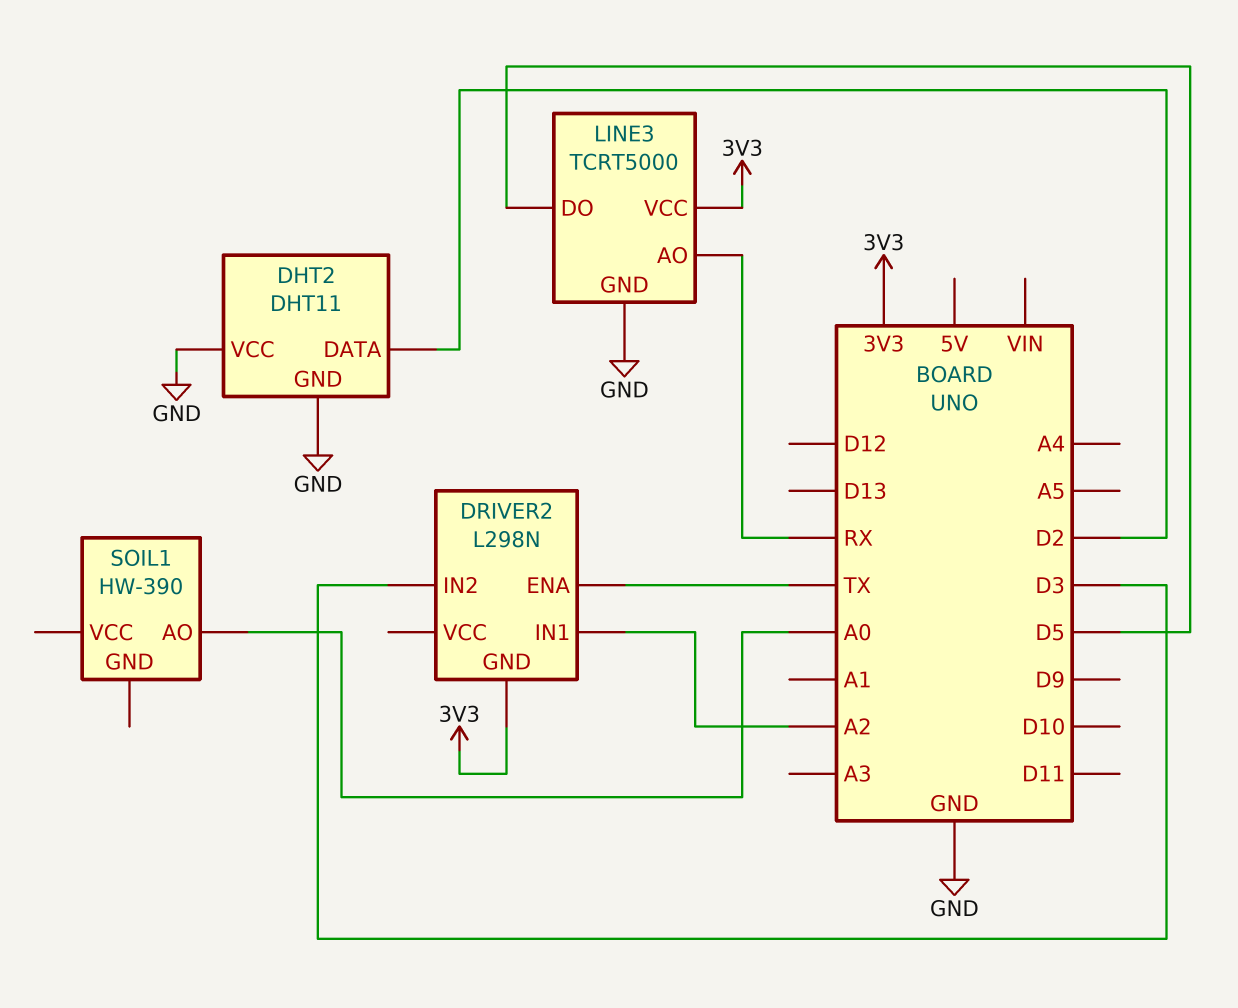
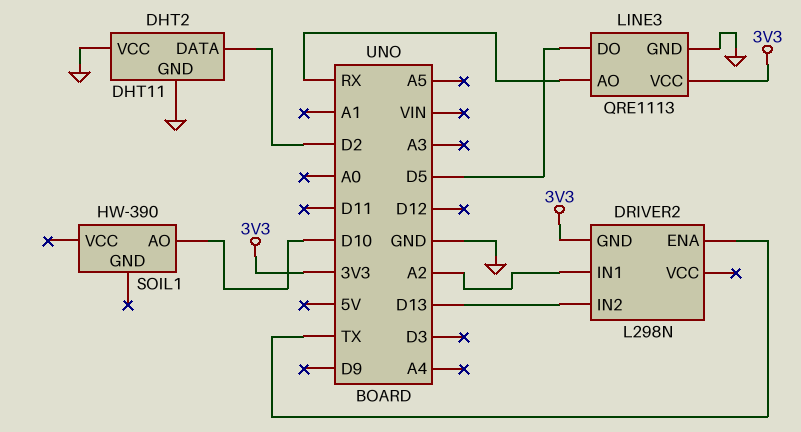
DRIVER2 pin IN2: D3 -> D13
LINE3: TCRT5000 -> QRE1113
SOIL1 pin AO: A0 -> D10

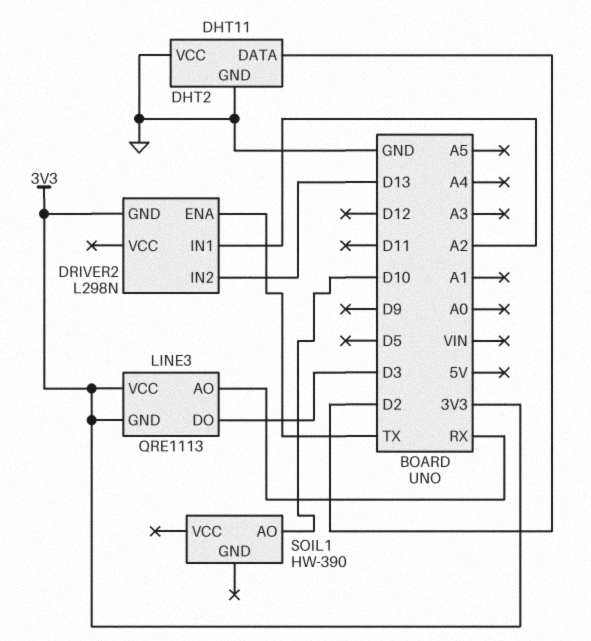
LINE3 pin DO: D5 -> D3
LINE3 pin GND: GND -> 3V3

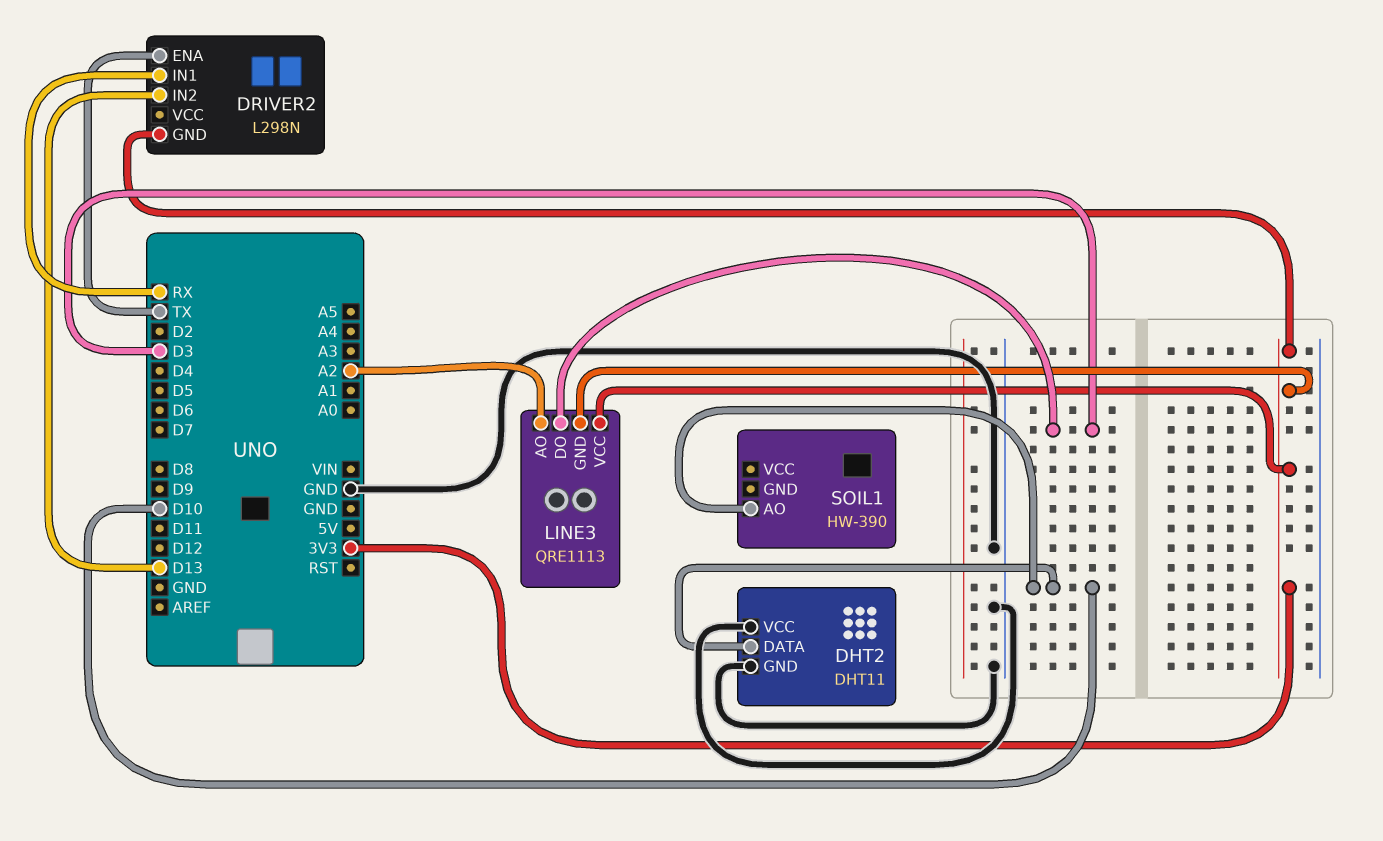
DHT2 pin DATA: D2 -> D10
DRIVER2 pin IN1: A2 -> RX
LINE3 pin AO: RX -> A2

